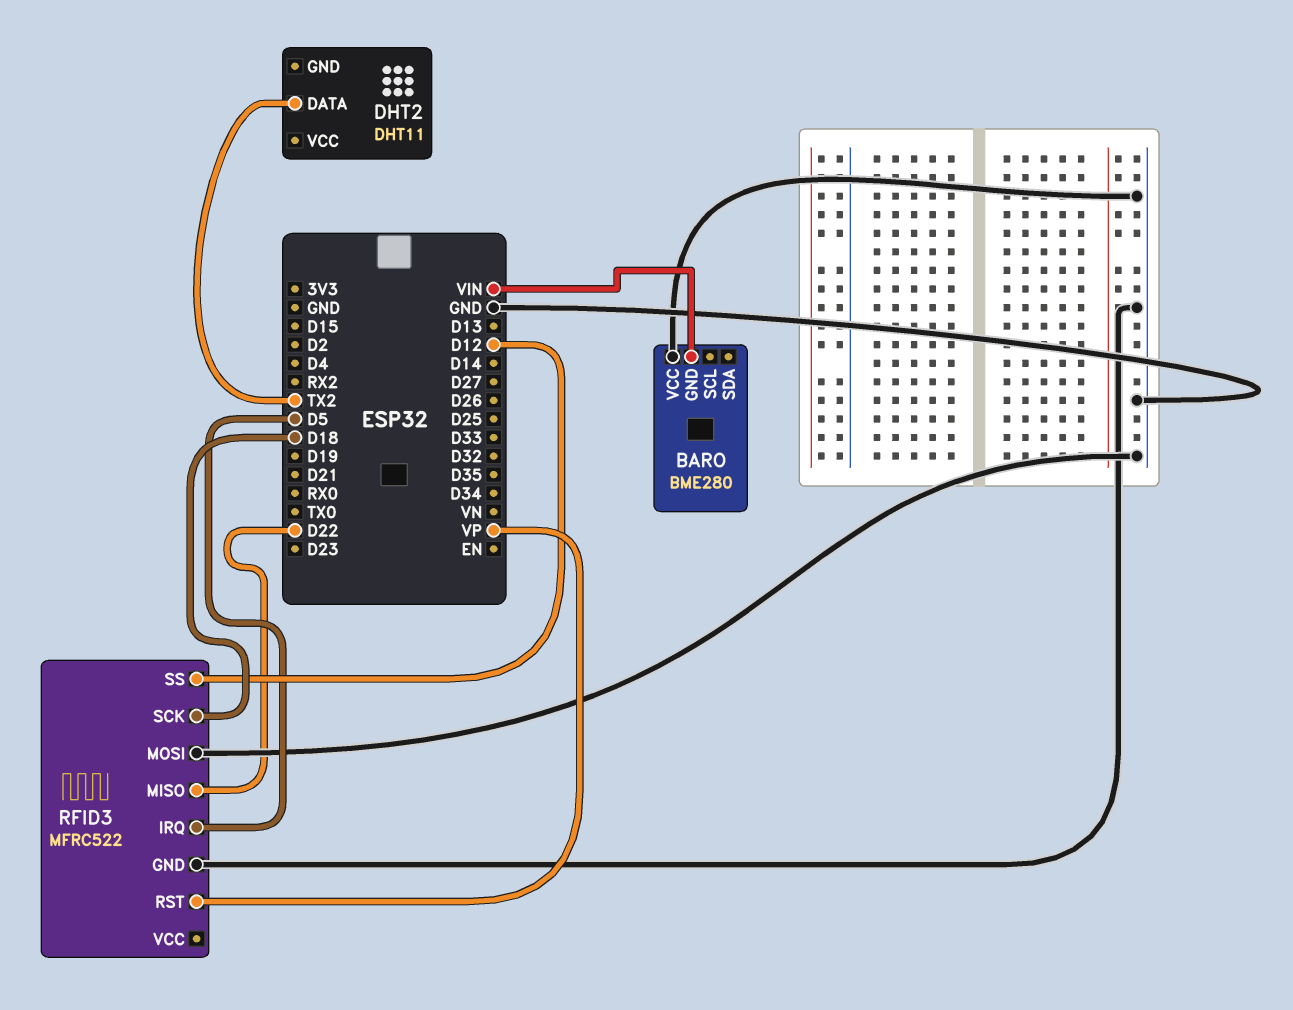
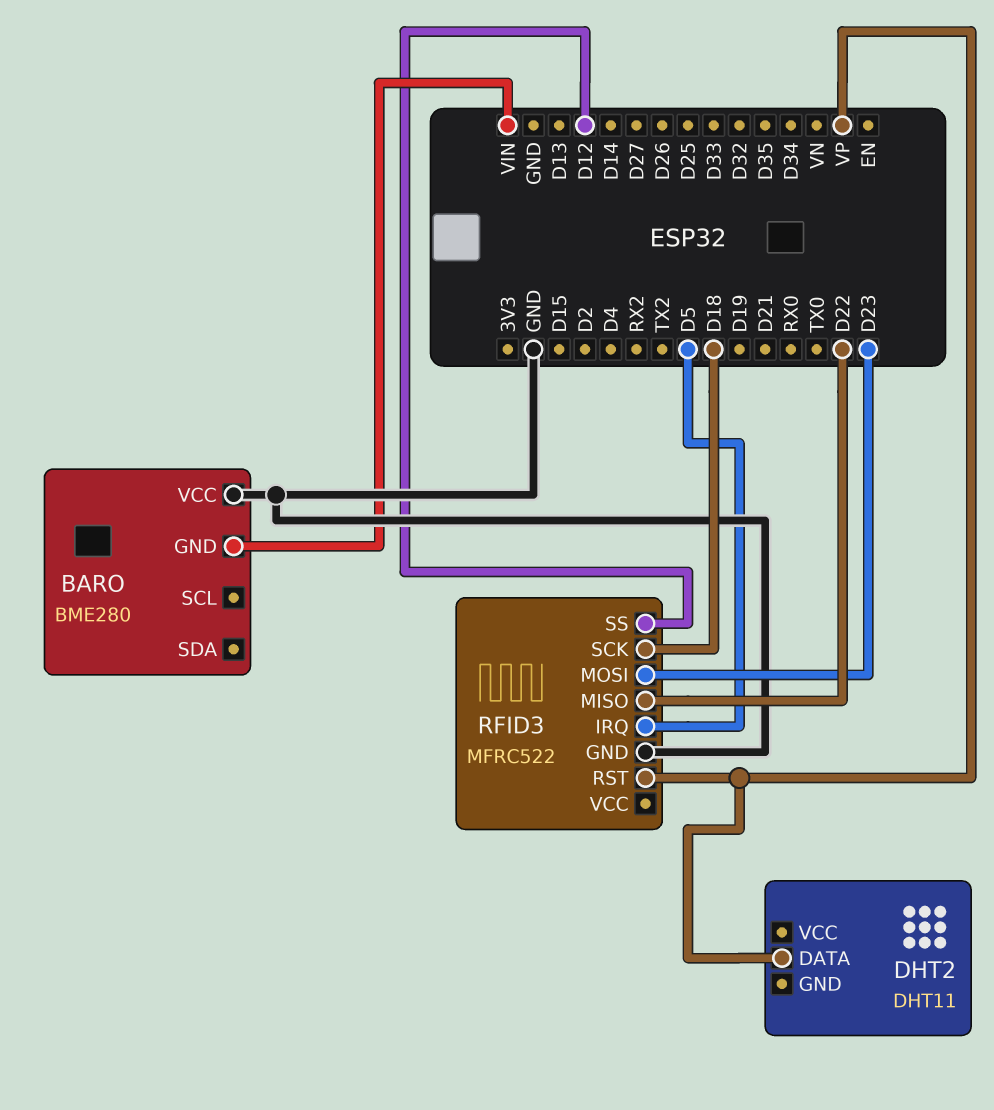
DHT2 pin DATA: TX2 -> VP
RFID3 pin MOSI: GND -> D23

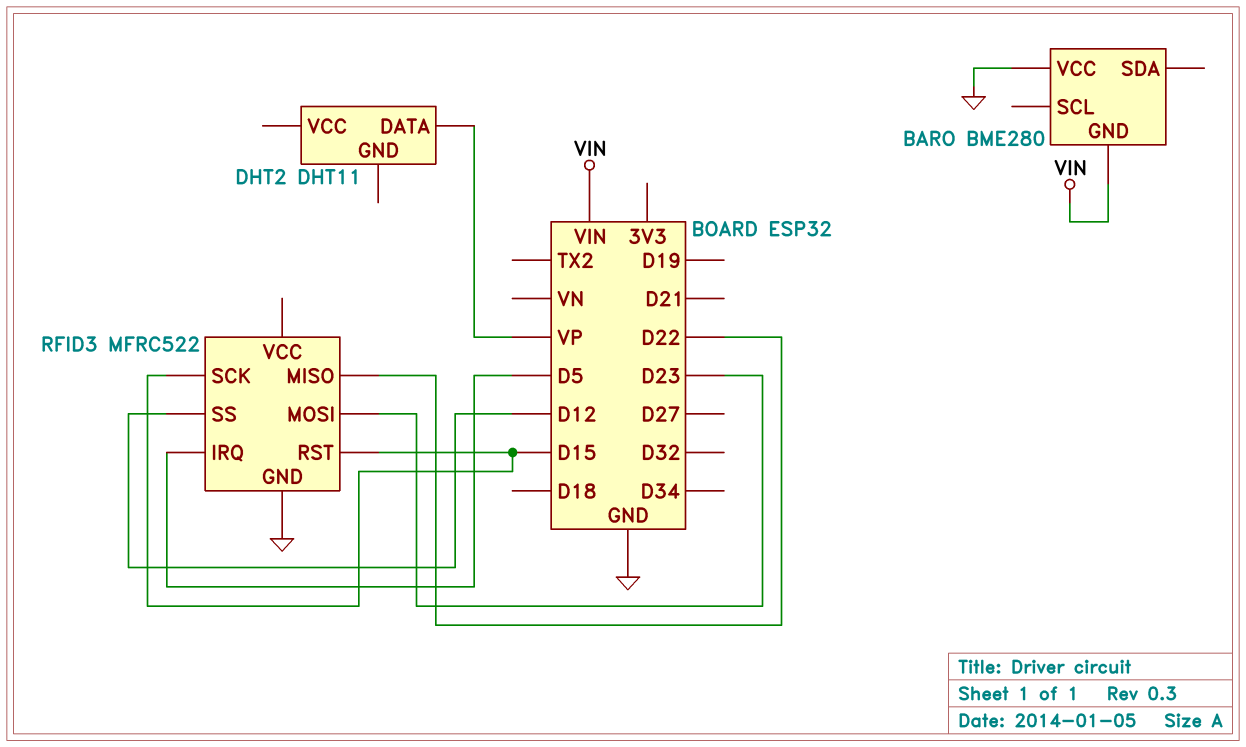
RFID3 pin RST: VP -> D15
RFID3 pin SCK: D18 -> D15

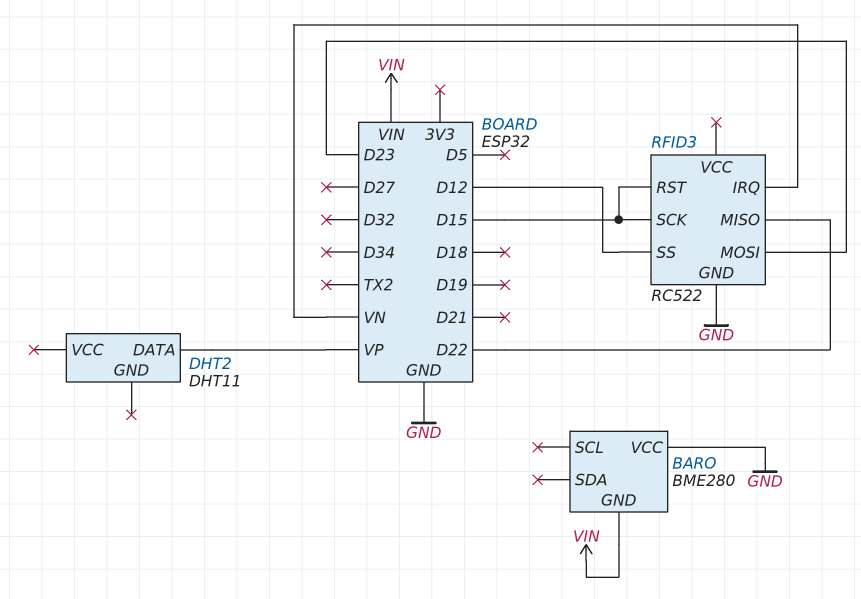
RFID3: MFRC522 -> RC522
RFID3 pin IRQ: D5 -> VN

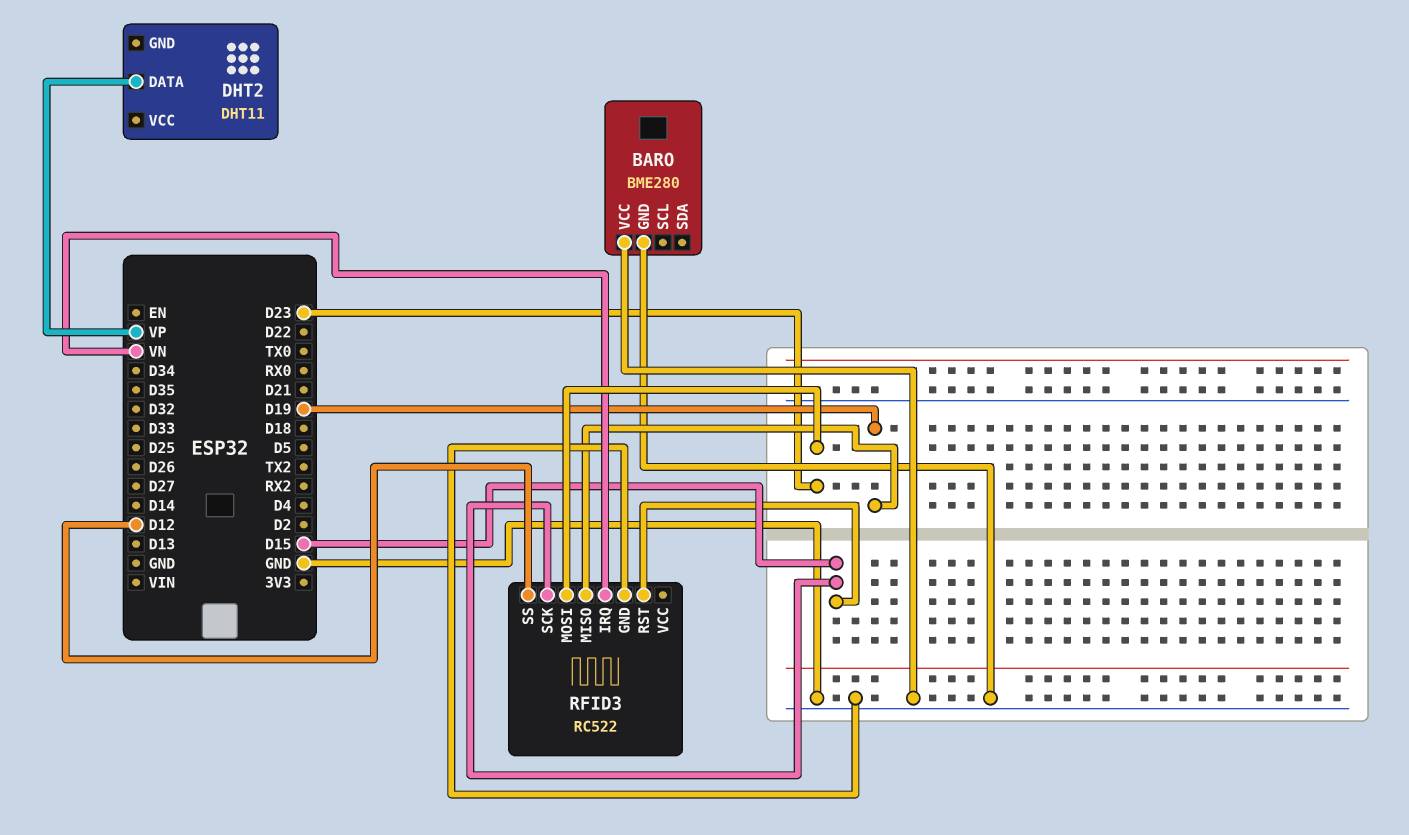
BARO pin GND: VIN -> GND
RFID3 pin MISO: D22 -> D19

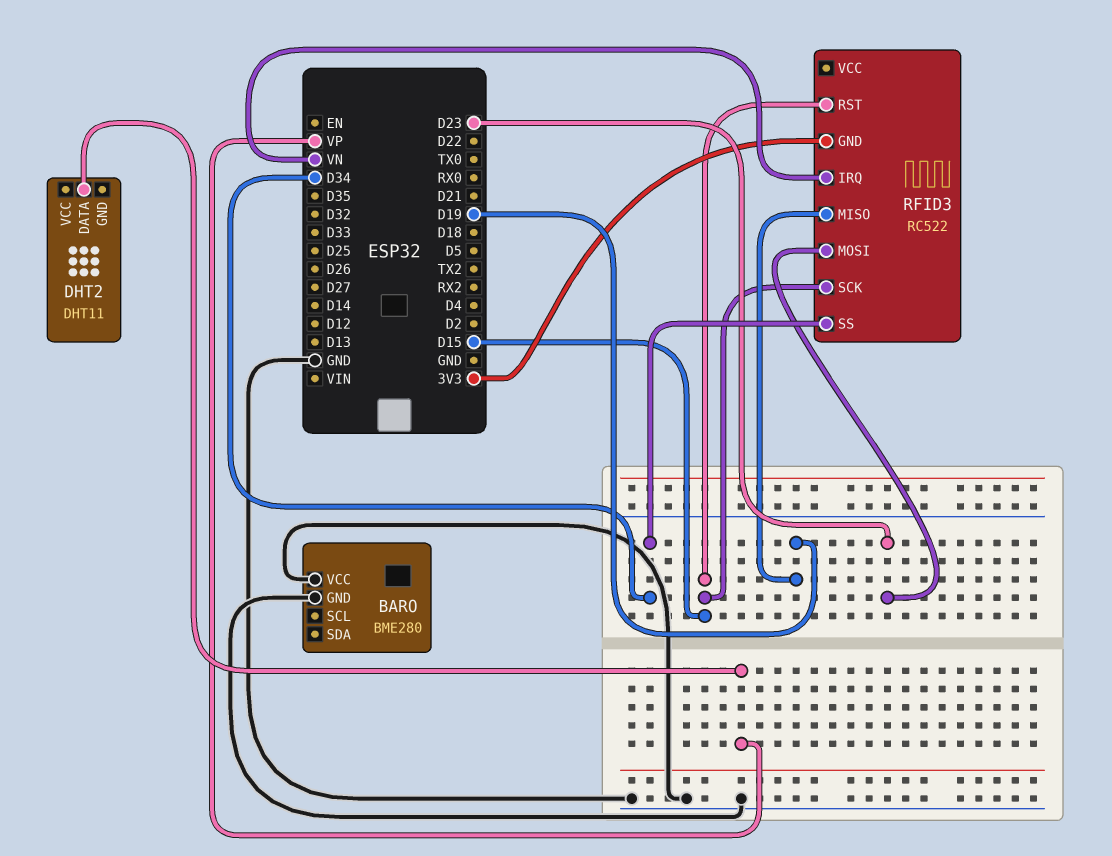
RFID3 pin GND: GND -> 3V3
RFID3 pin SS: D12 -> D34

